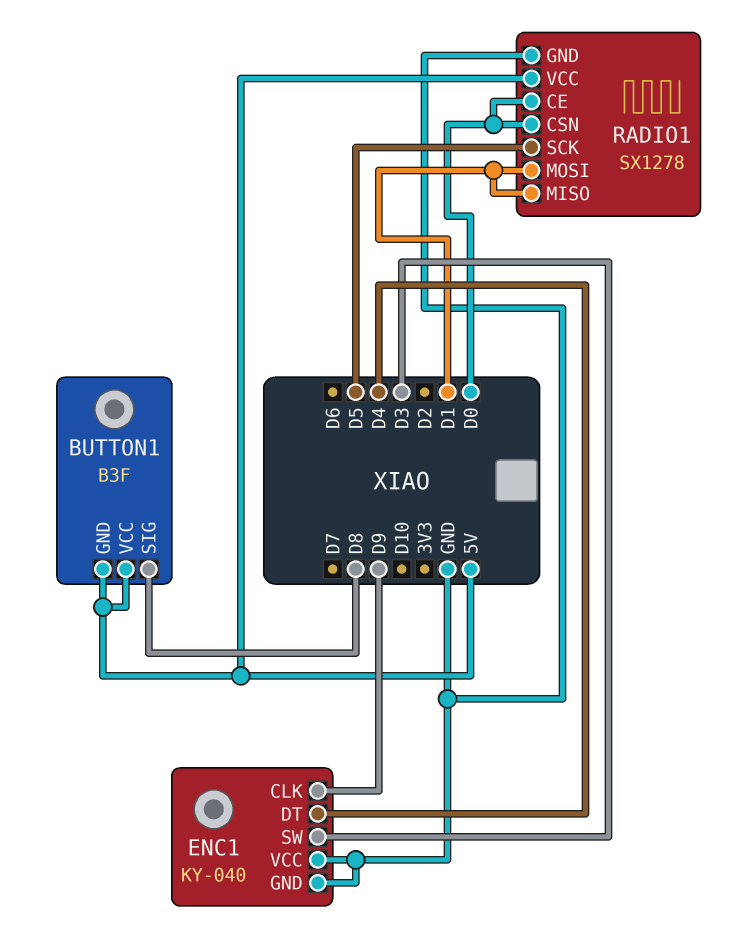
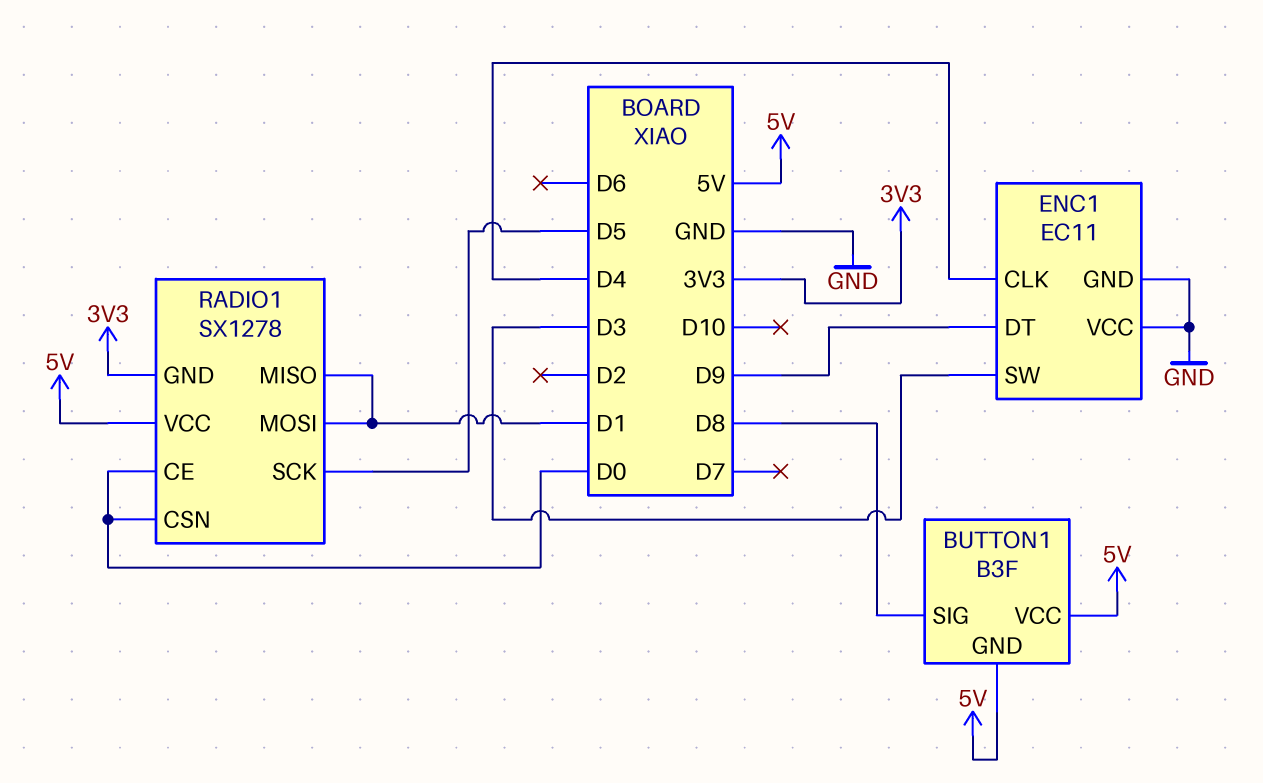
ENC1: KY-040 -> EC11
ENC1 pin CLK: D9 -> D4
ENC1 pin DT: D4 -> D9
RADIO1 pin GND: GND -> 3V3

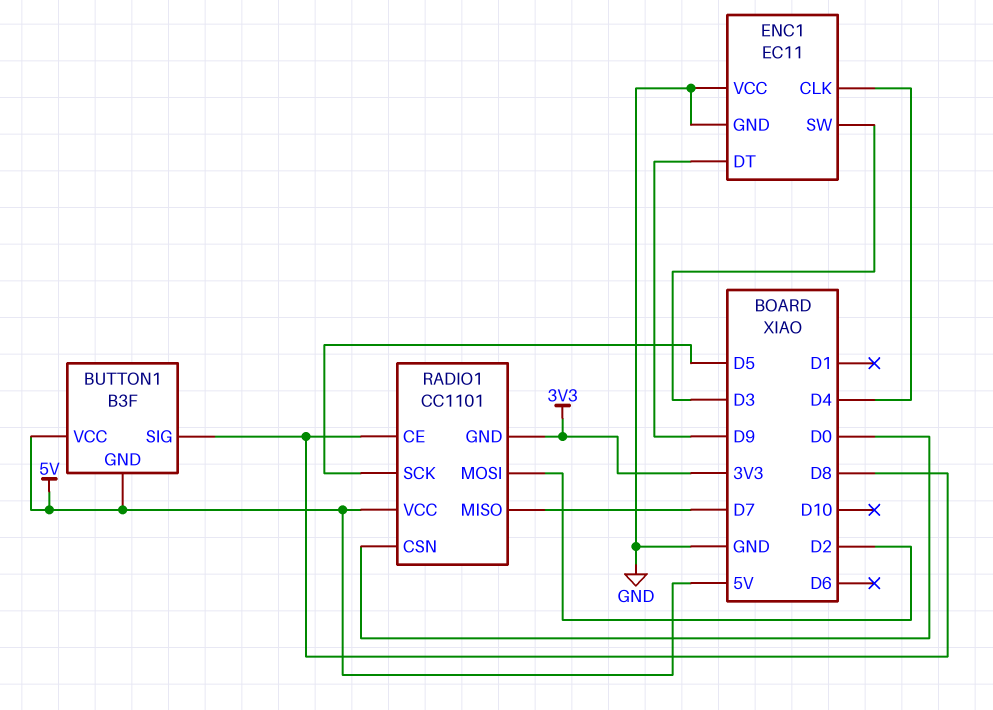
RADIO1: SX1278 -> CC1101
RADIO1 pin CE: D0 -> D8
RADIO1 pin MISO: D1 -> D7
RADIO1 pin MOSI: D1 -> D2

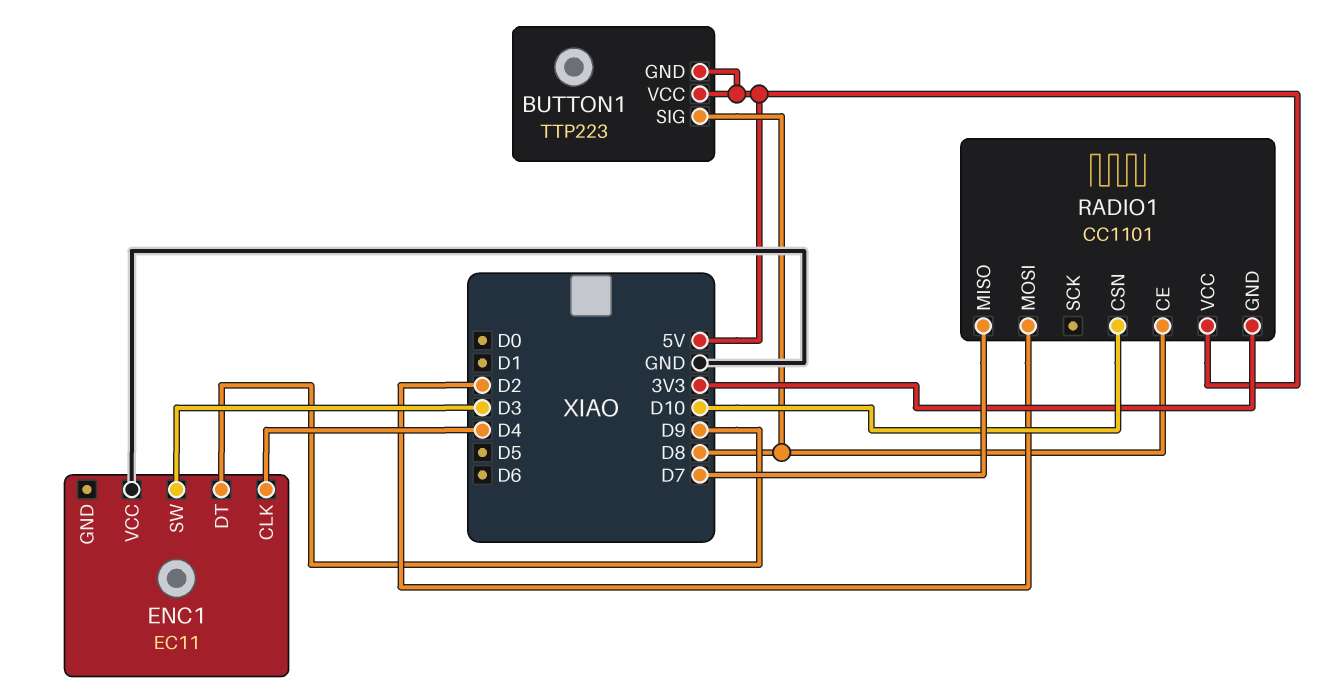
BUTTON1: B3F -> TTP223
ENC1 pin GND: GND -> none
RADIO1 pin CSN: D0 -> D10
RADIO1 pin SCK: D5 -> none

